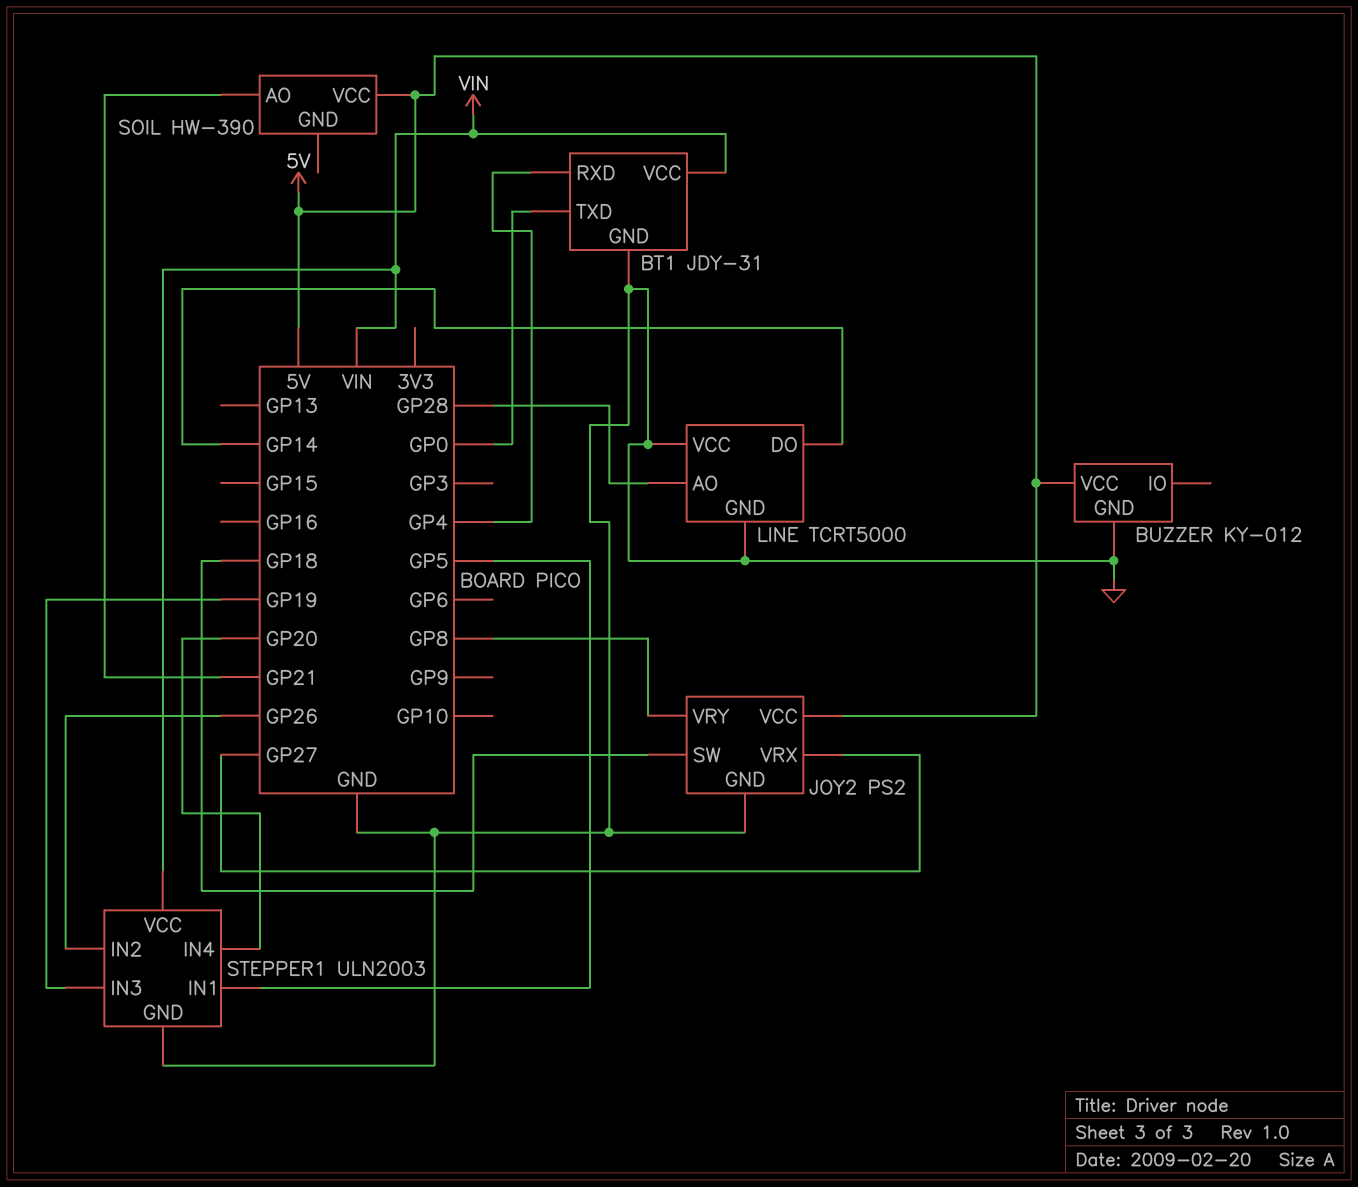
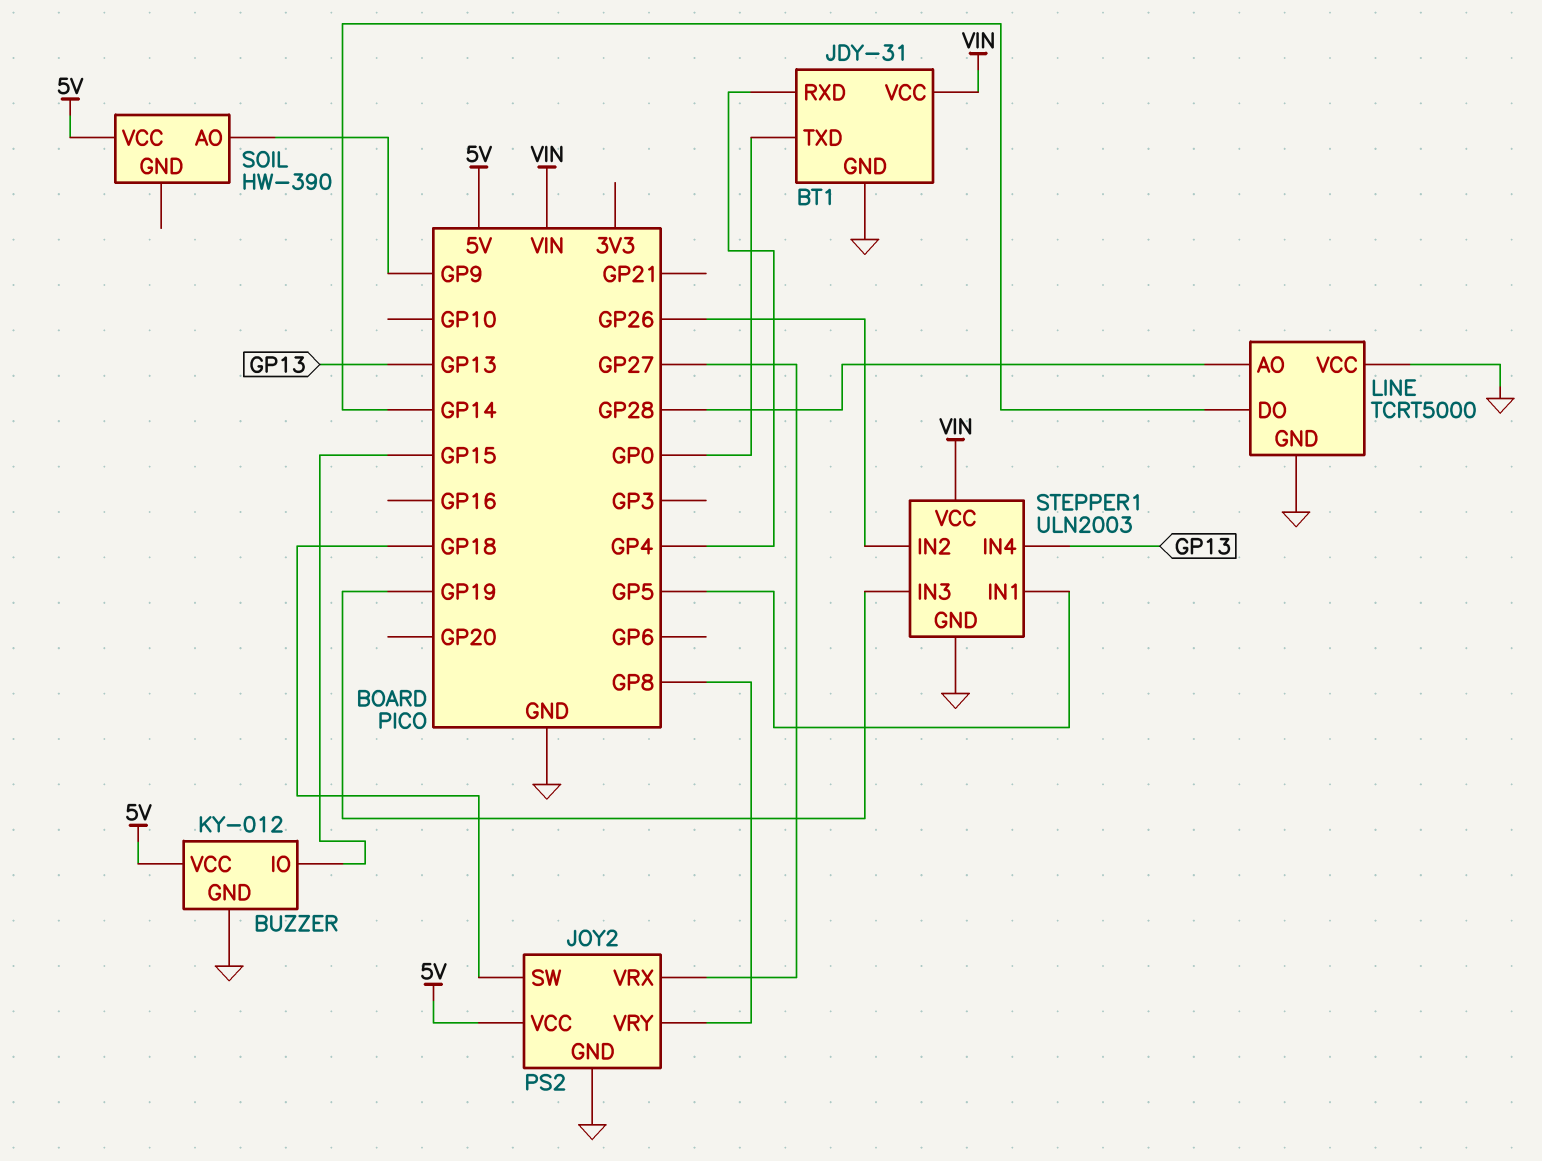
BUZZER pin IO: none -> GP15
SOIL pin AO: GP21 -> GP9
STEPPER1 pin IN4: GP20 -> GP13

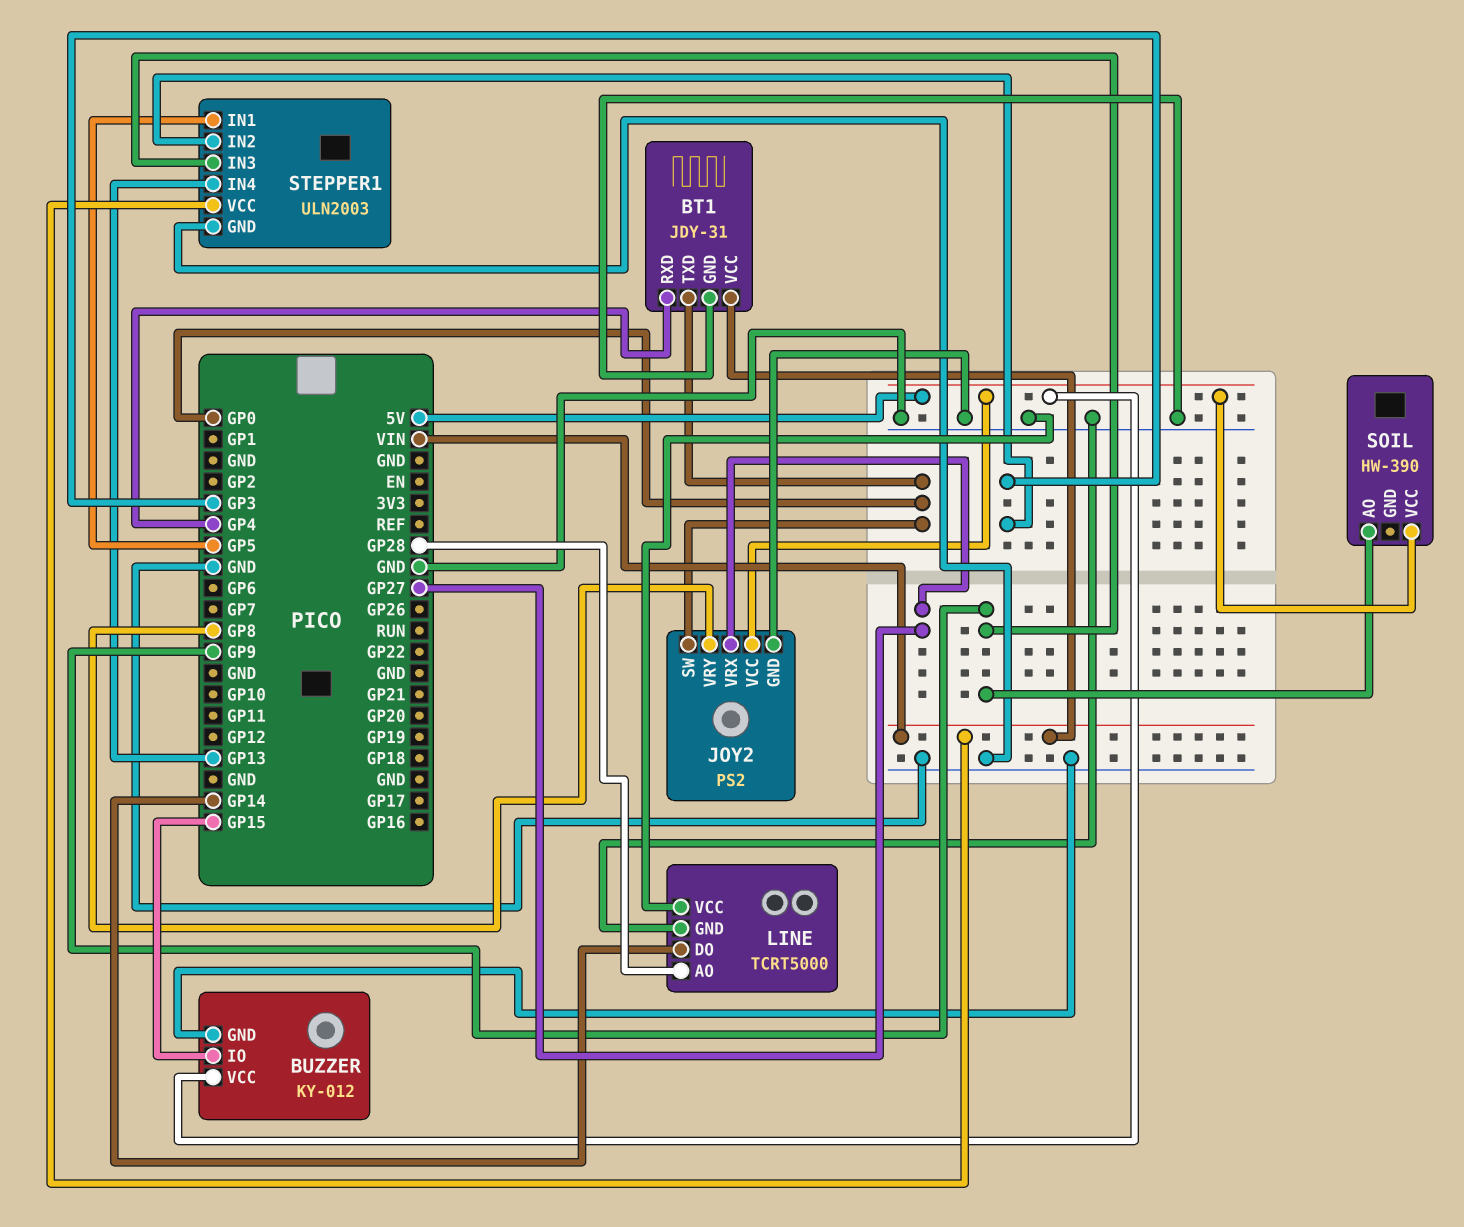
JOY2 pin SW: GP18 -> GP0
STEPPER1 pin IN2: GP26 -> GP3
STEPPER1 pin IN3: GP19 -> GP9

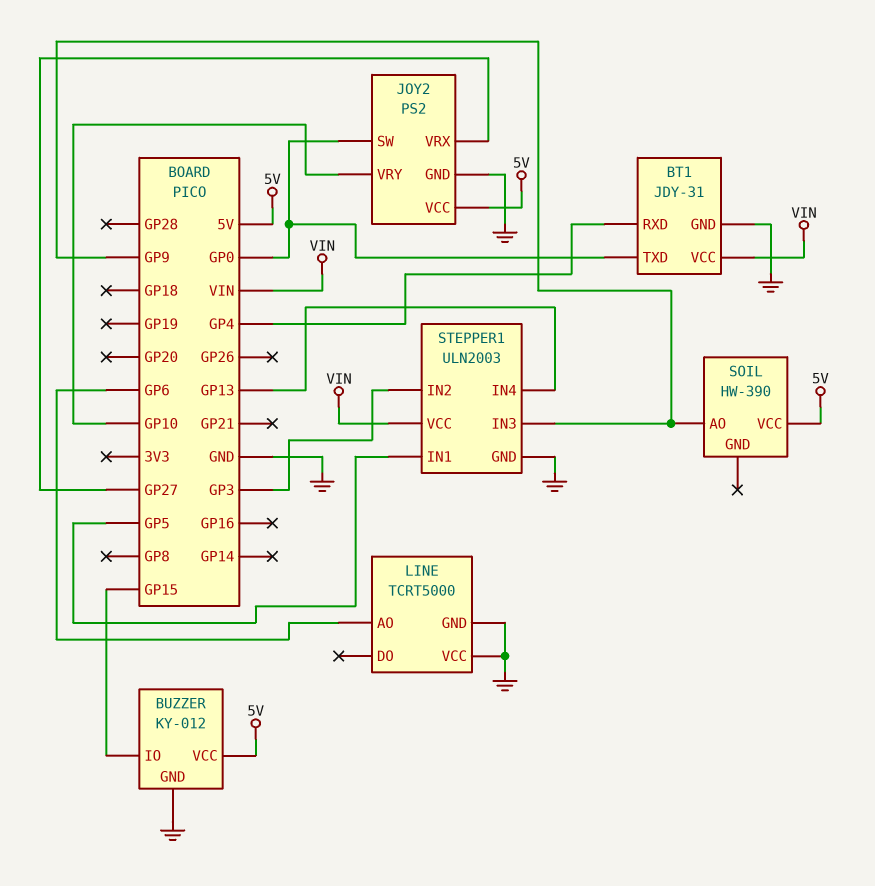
JOY2 pin VRY: GP8 -> GP10
LINE pin AO: GP28 -> GP6
LINE pin DO: GP14 -> none

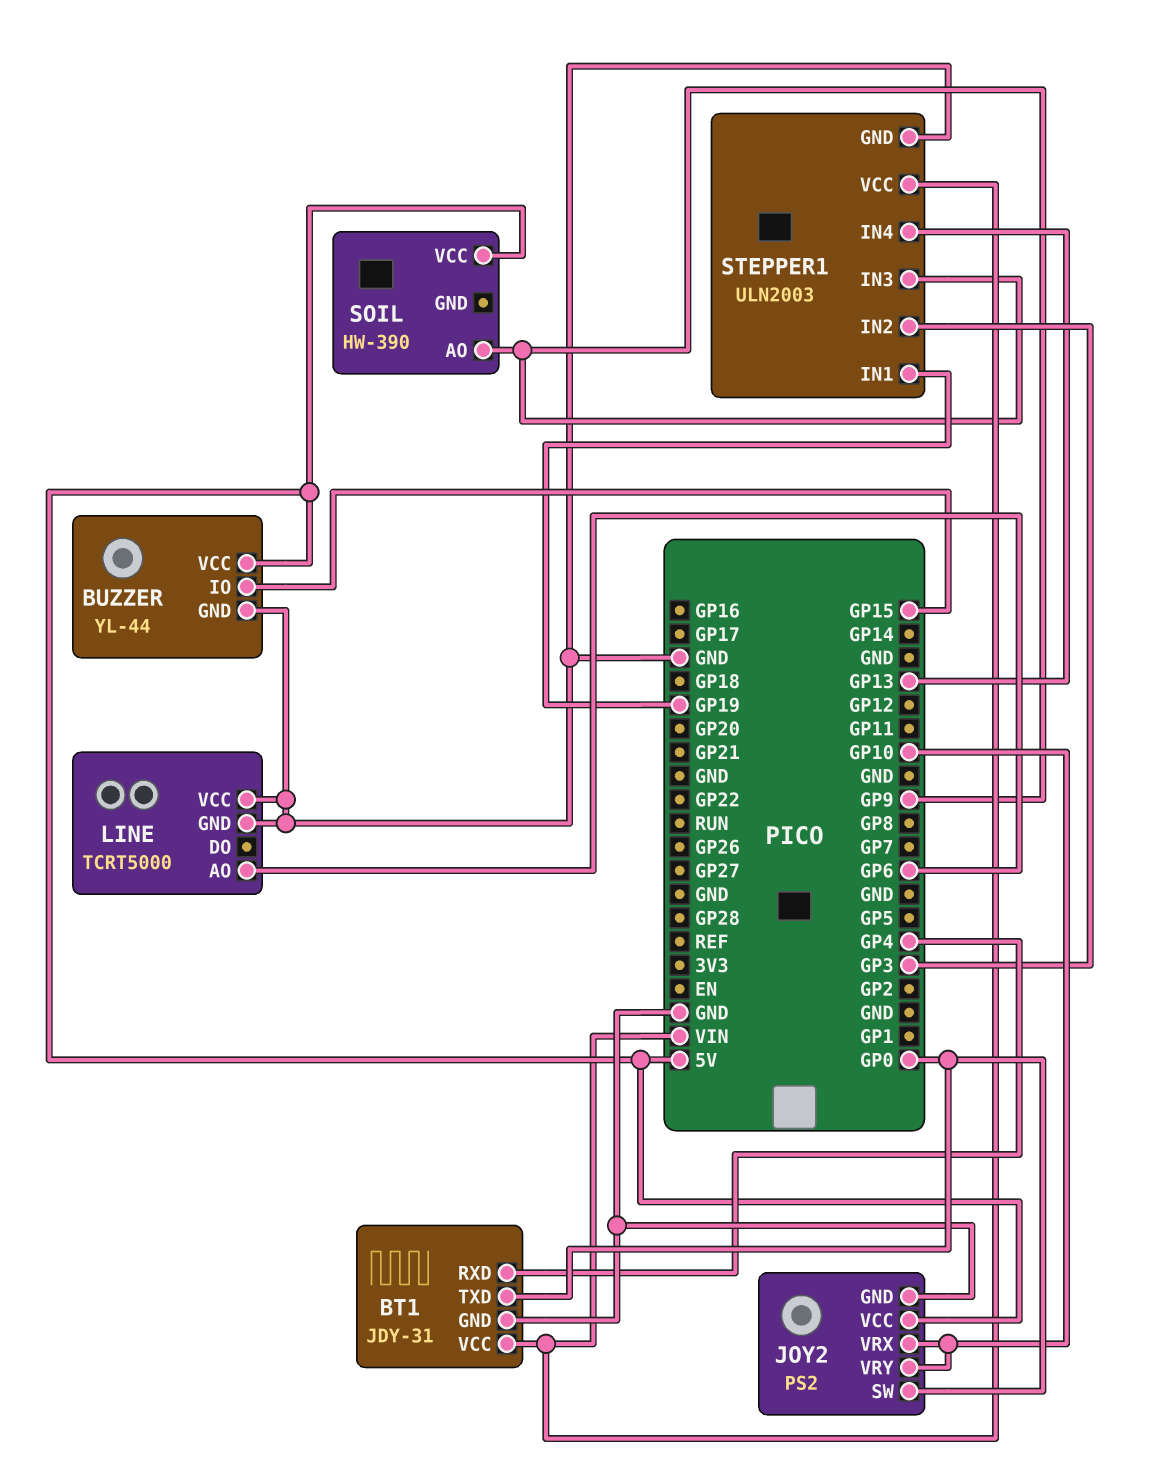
BUZZER: KY-012 -> YL-44
JOY2 pin VRX: GP27 -> GP10
STEPPER1 pin IN1: GP5 -> GP19

